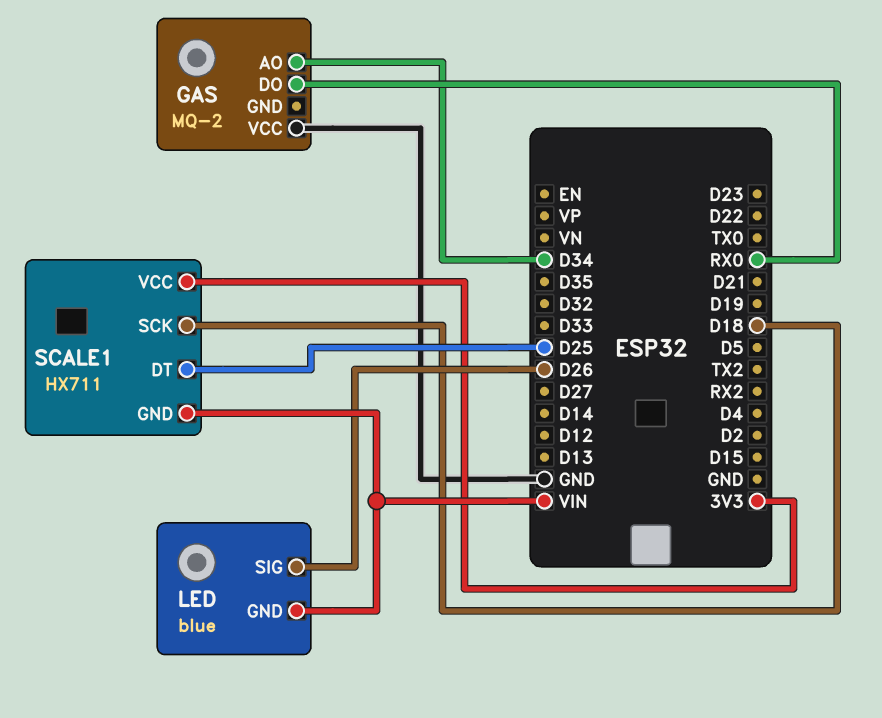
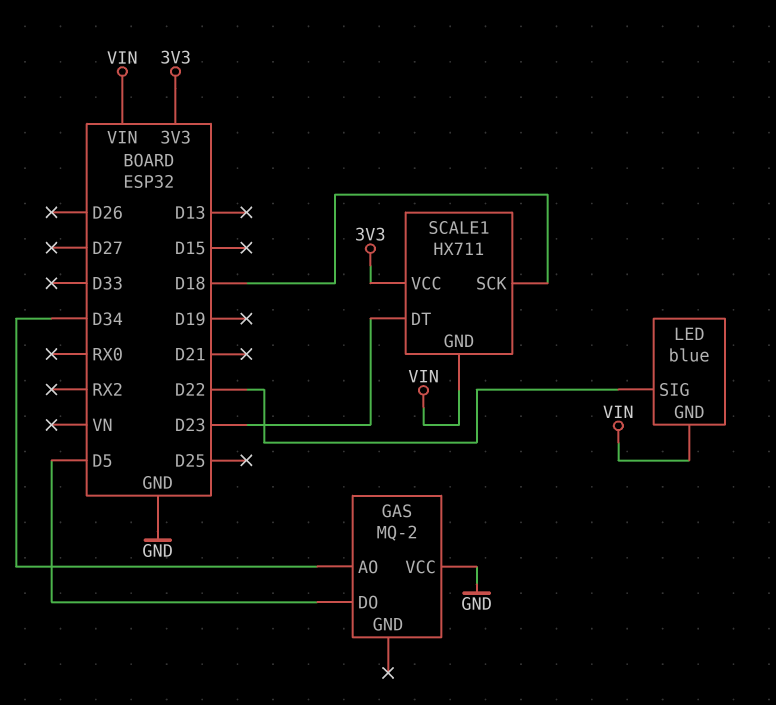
GAS pin DO: RX0 -> D5
LED pin SIG: D26 -> D22
SCALE1 pin DT: D25 -> D23

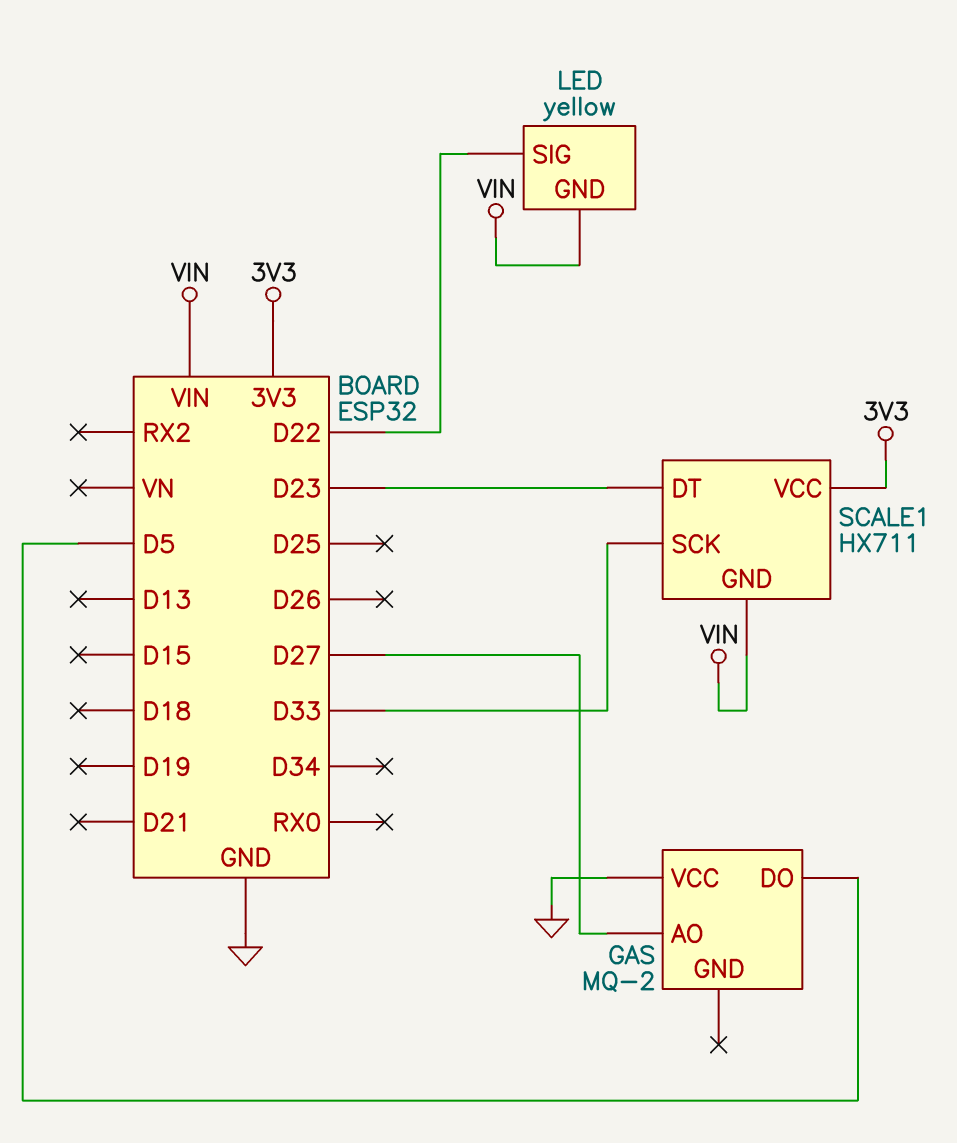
GAS pin AO: D34 -> D27
LED: blue -> yellow
SCALE1 pin SCK: D18 -> D33

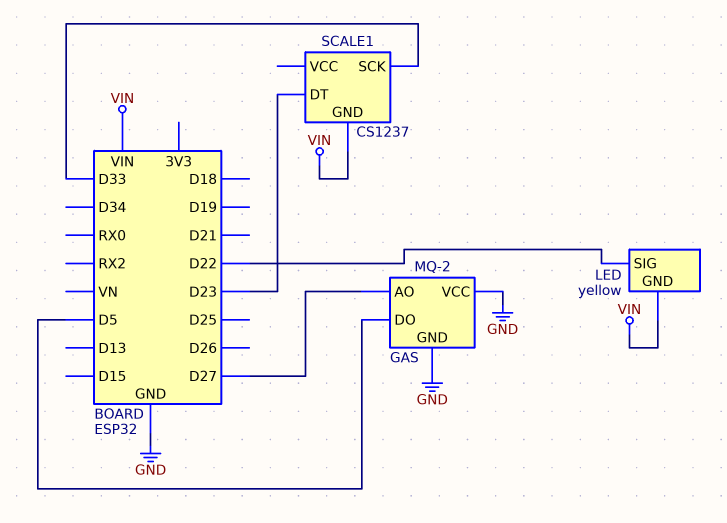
GAS pin GND: none -> GND
SCALE1: HX711 -> CS1237
SCALE1 pin VCC: 3V3 -> none

